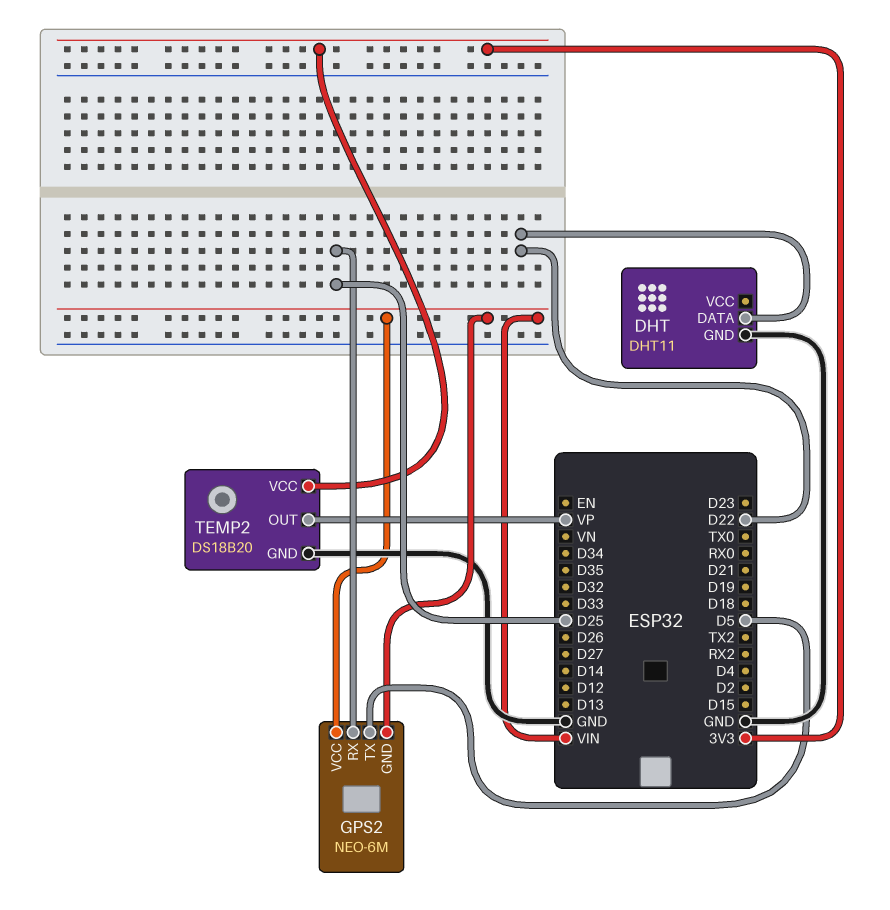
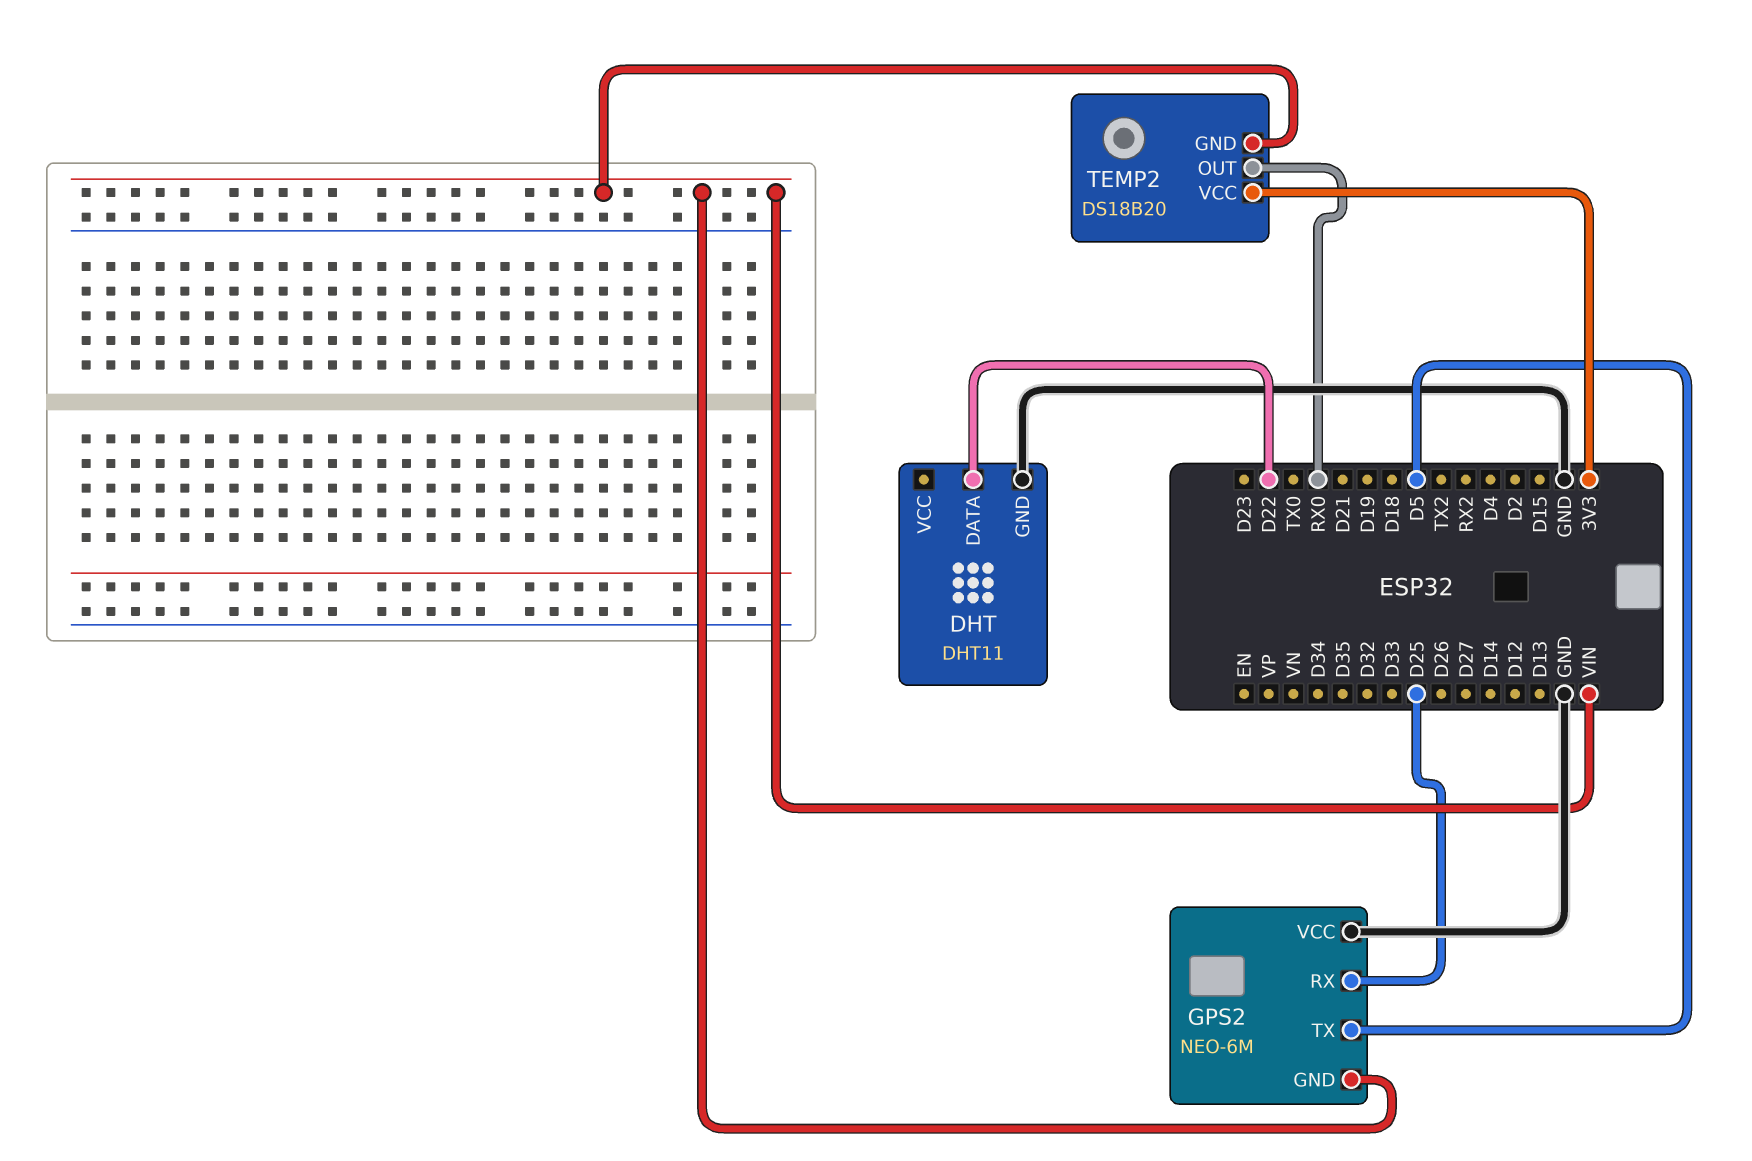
GPS2 pin VCC: VIN -> GND
TEMP2 pin GND: GND -> VIN
TEMP2 pin OUT: VP -> RX0

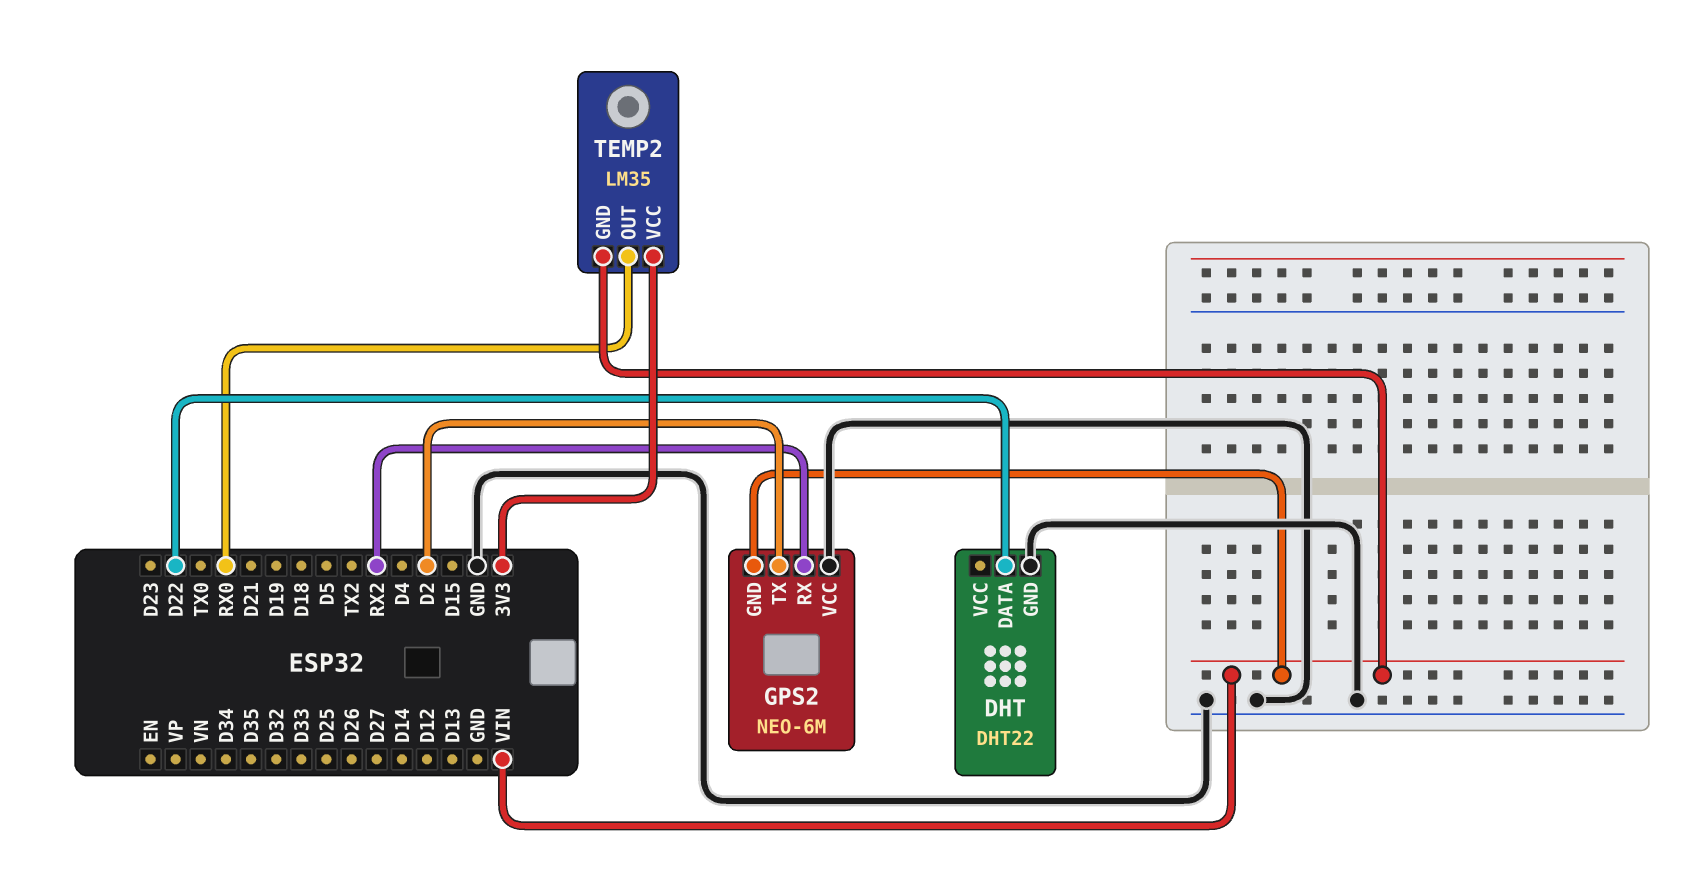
DHT: DHT11 -> DHT22
GPS2 pin RX: D25 -> RX2
GPS2 pin TX: D5 -> D2
TEMP2: DS18B20 -> LM35

